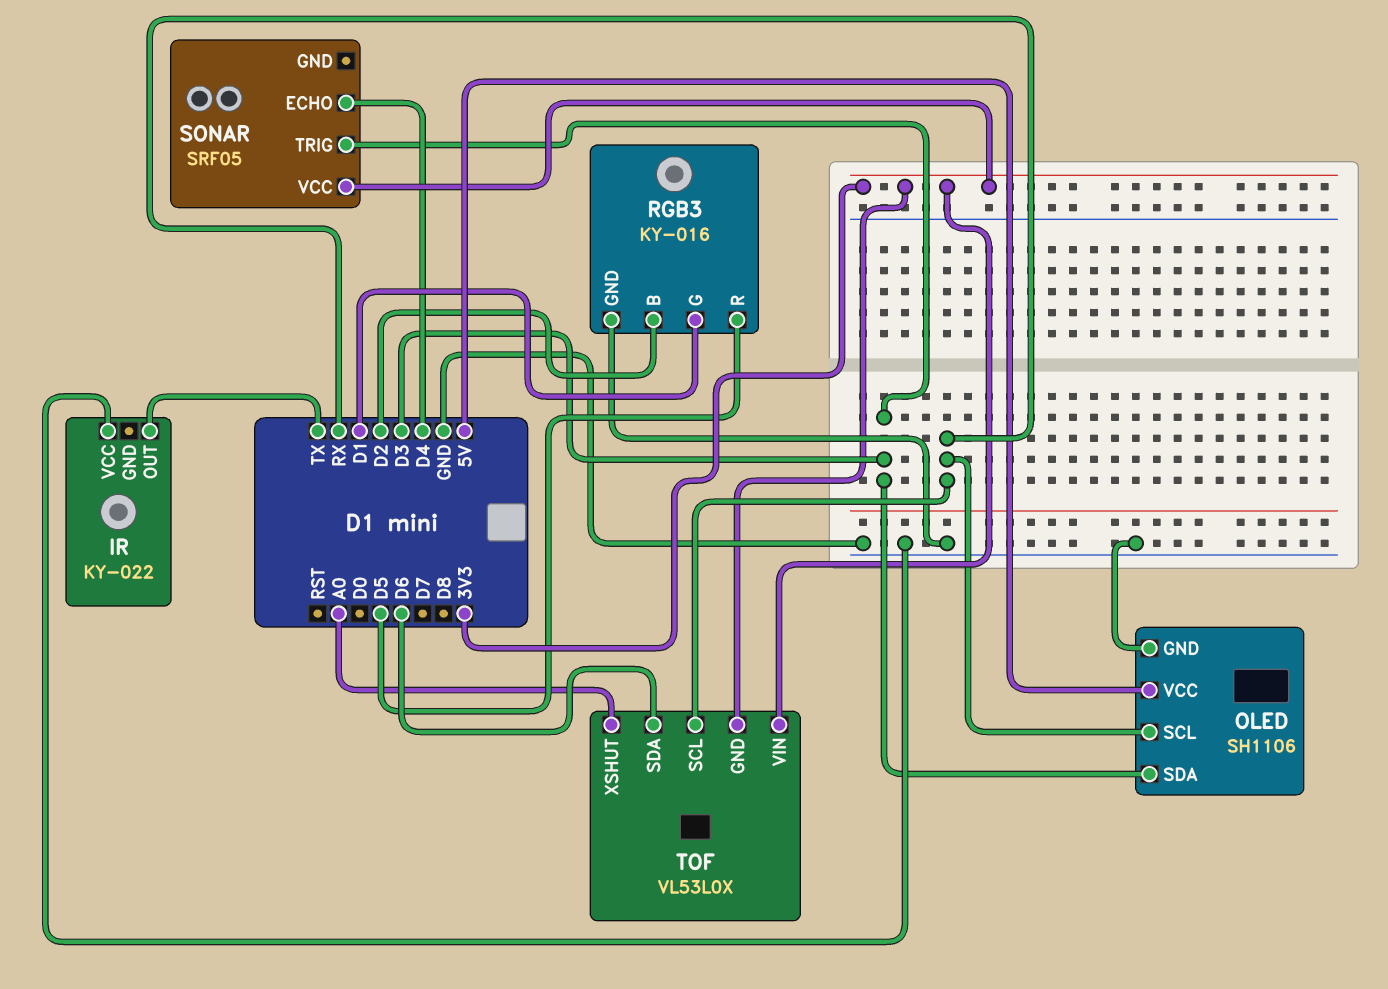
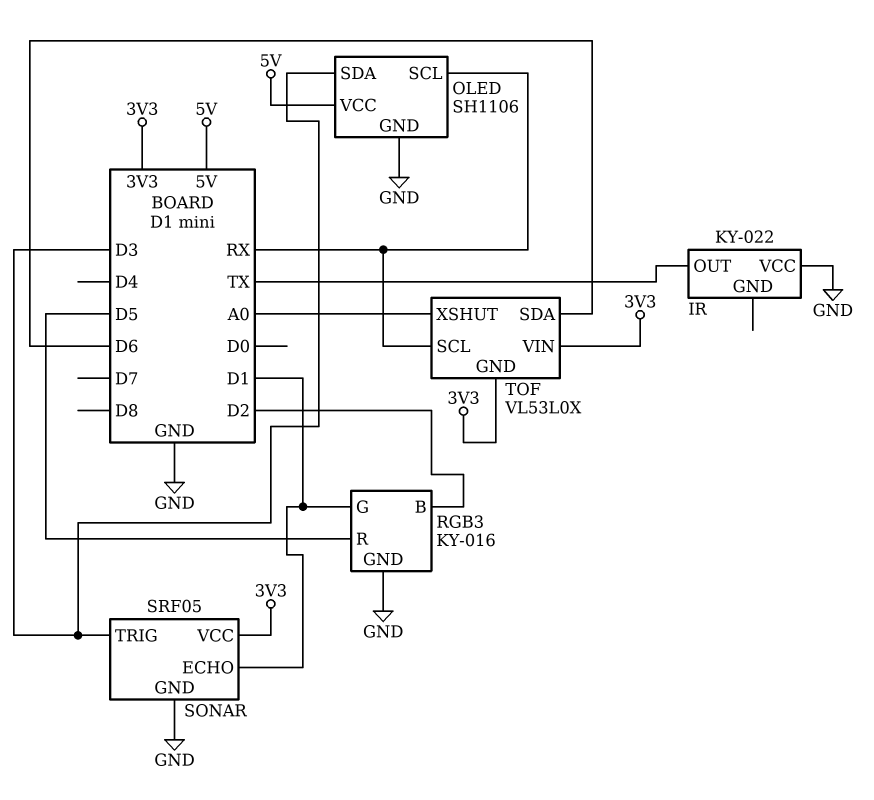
SONAR pin ECHO: D4 -> D1
SONAR pin GND: none -> GND

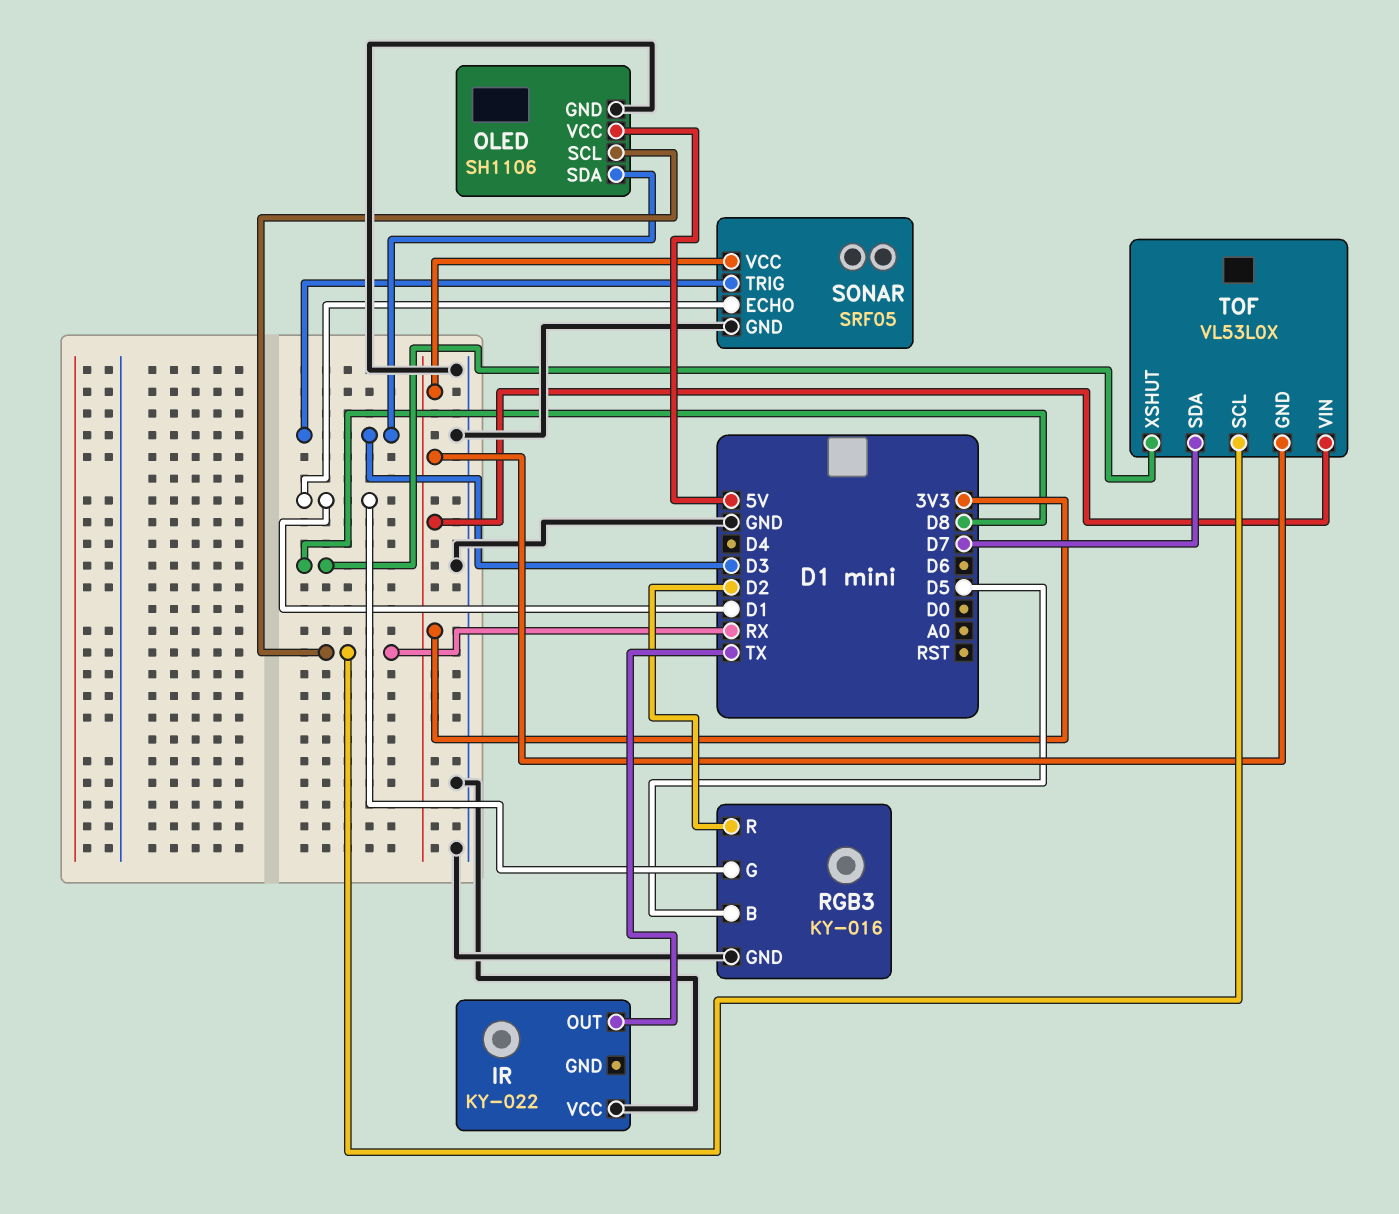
RGB3 pin B: D2 -> D5
RGB3 pin R: D5 -> D2
TOF pin SDA: D6 -> D7
TOF pin XSHUT: A0 -> D8

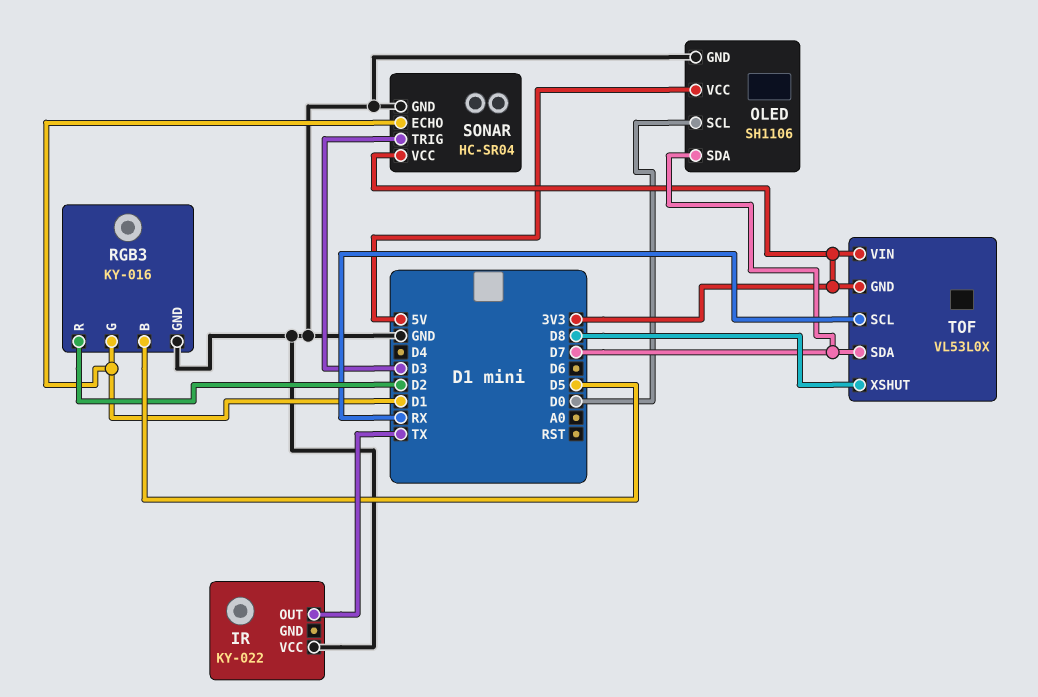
OLED pin SCL: RX -> D0
OLED pin SDA: D3 -> D7
SONAR: SRF05 -> HC-SR04

